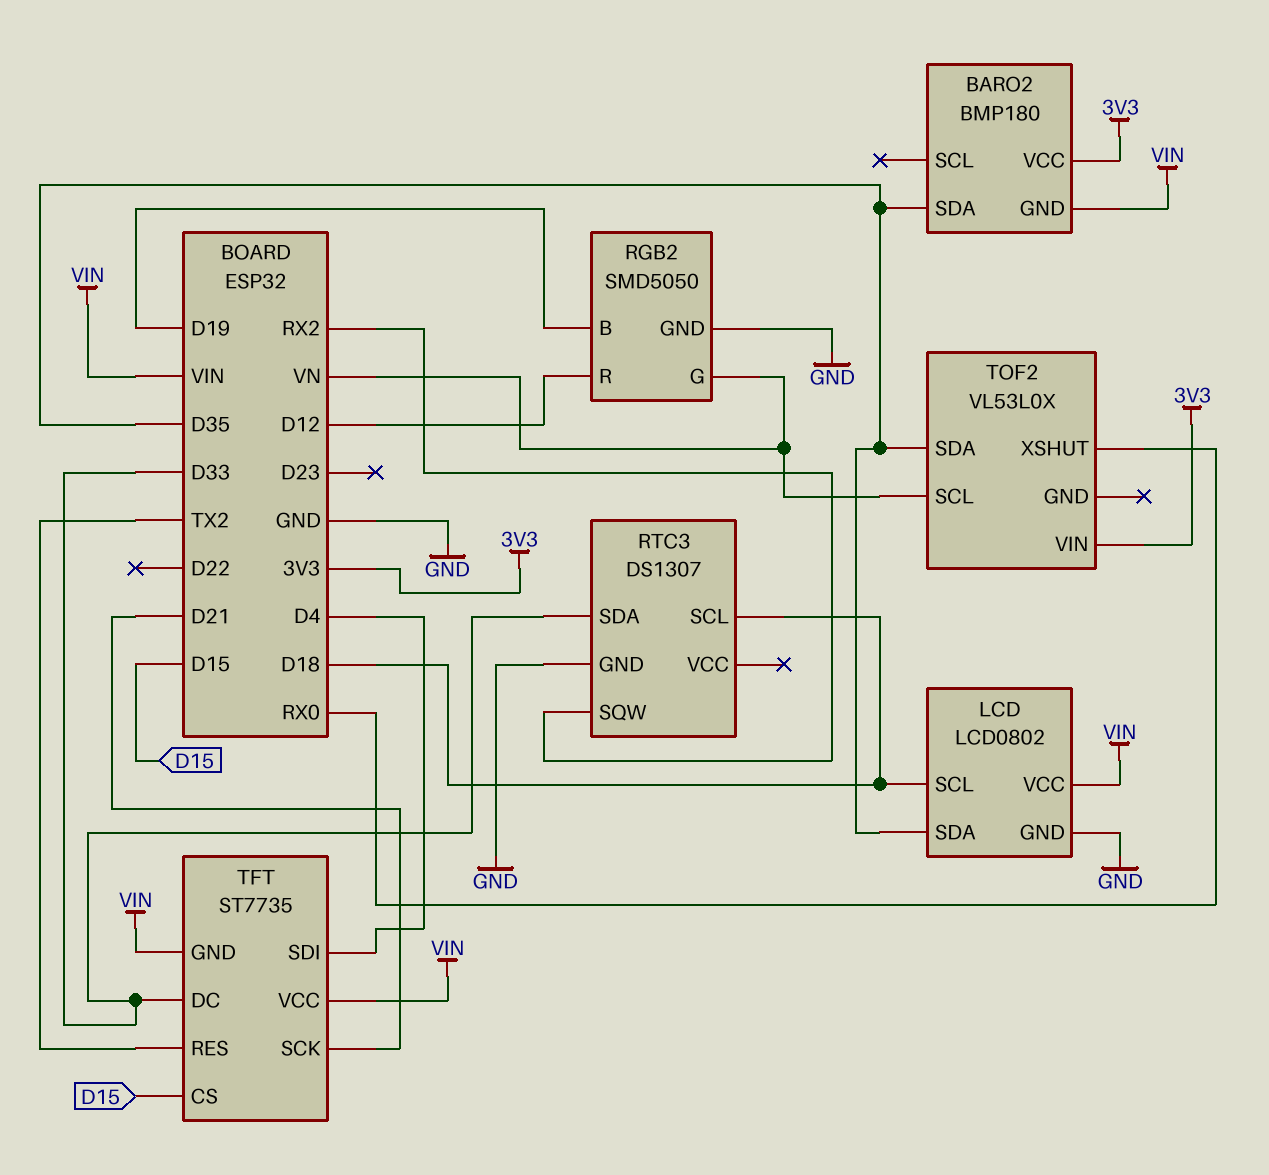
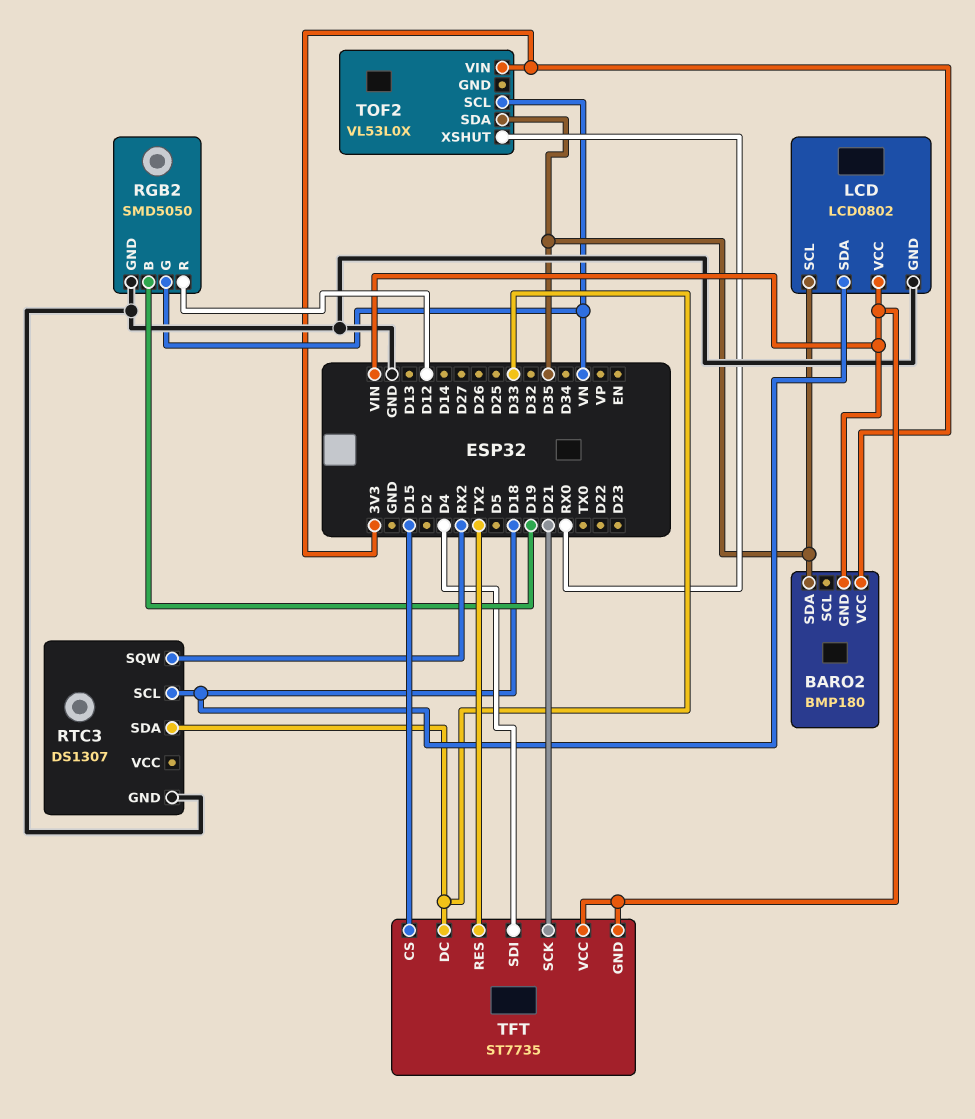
LCD pin SCL: D18 -> D35
LCD pin SDA: D35 -> D18

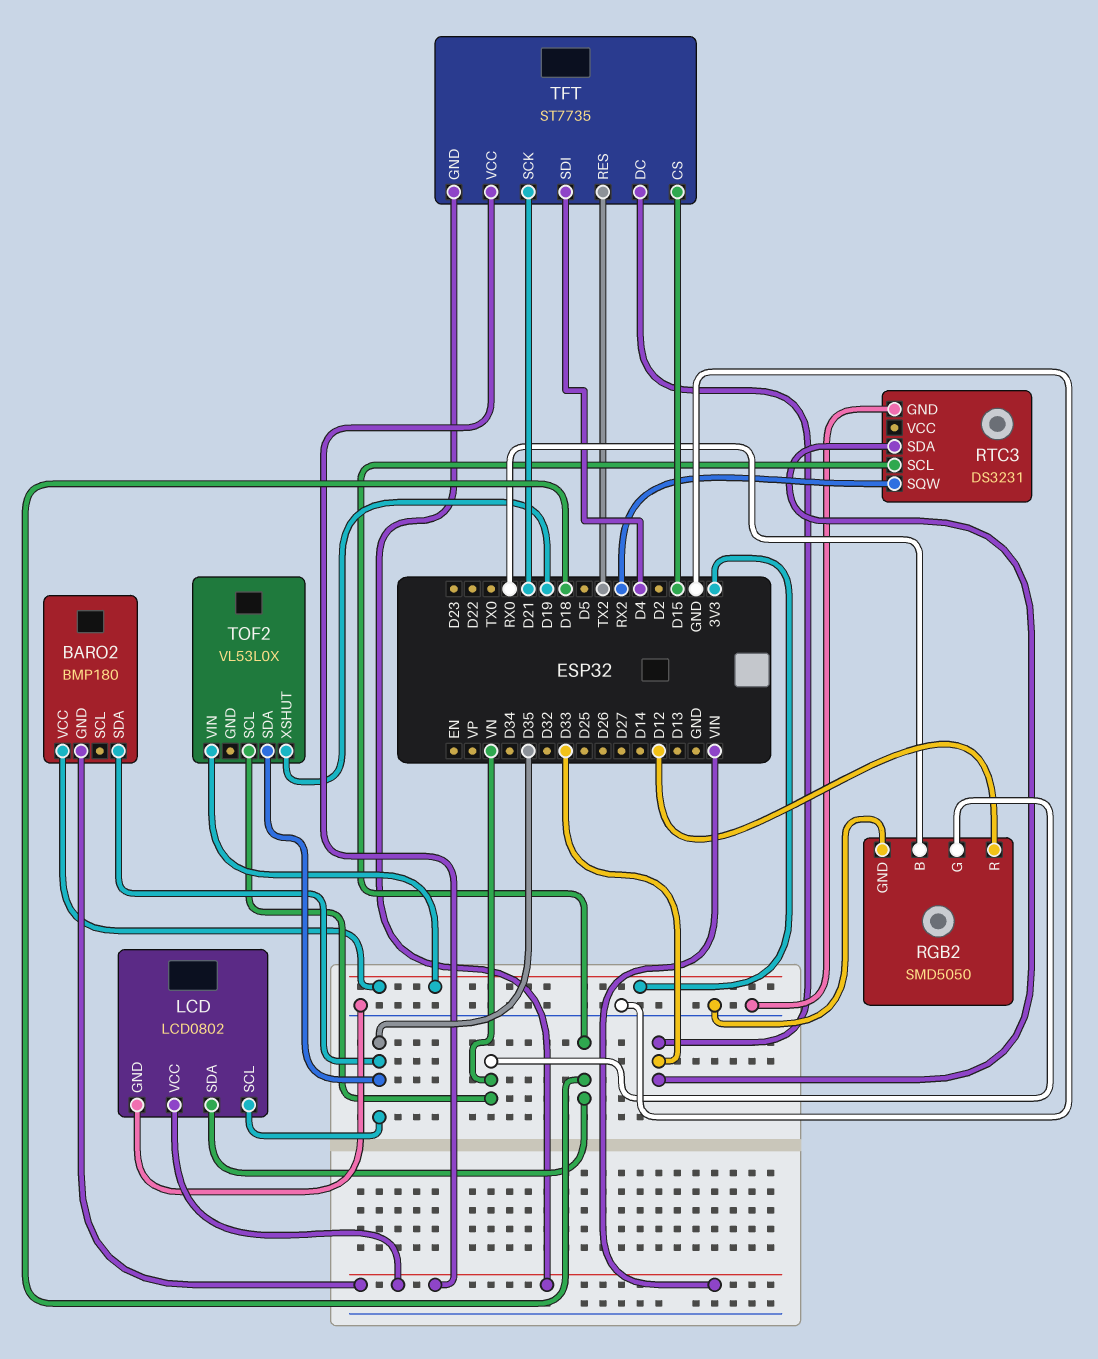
RGB2 pin B: D19 -> RX0
RTC3: DS1307 -> DS3231
TOF2 pin XSHUT: RX0 -> D19

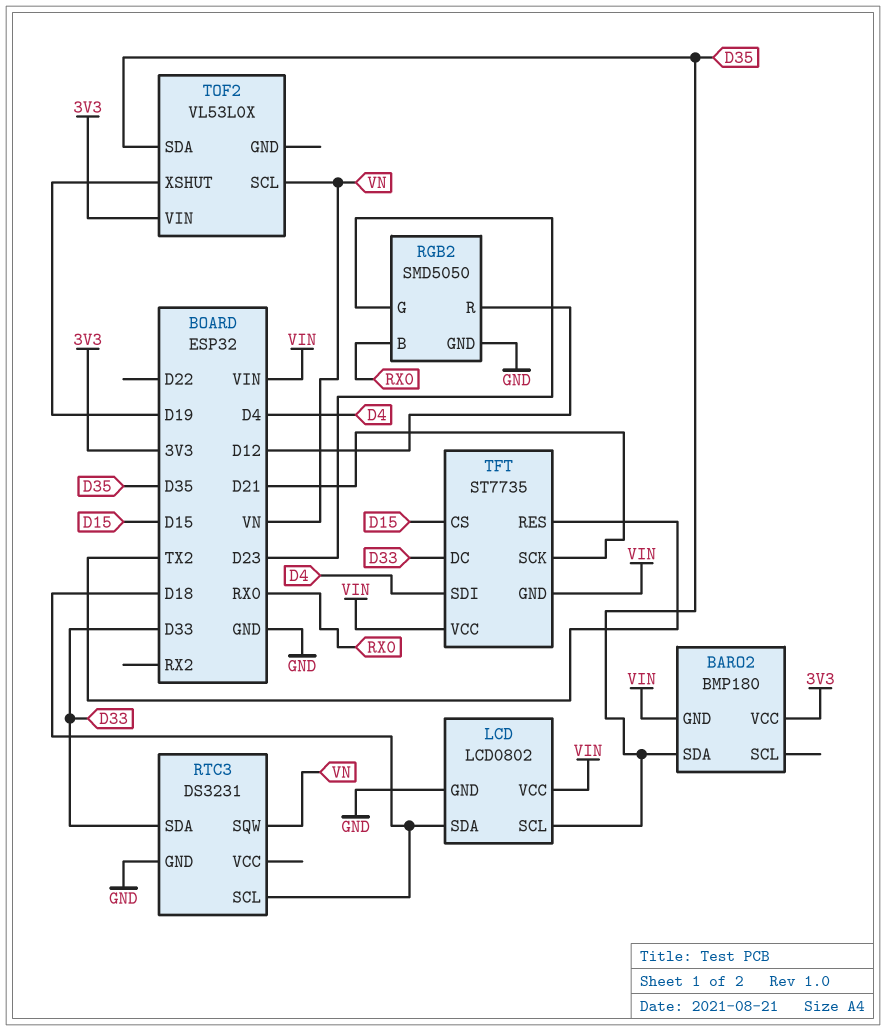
RGB2 pin G: VN -> D23
RTC3 pin SQW: RX2 -> VN

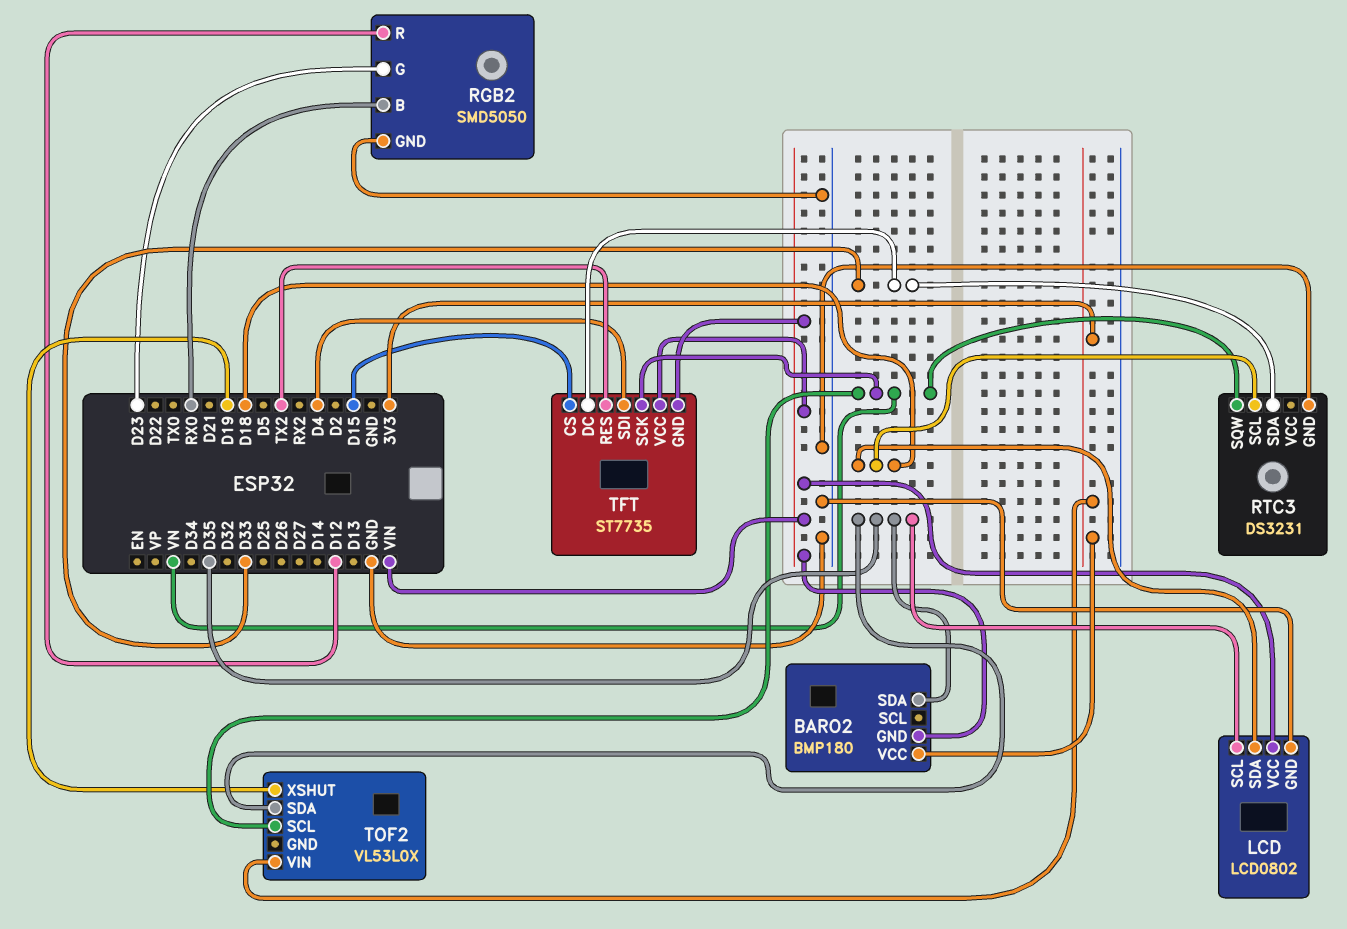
TFT pin SCK: D21 -> VN

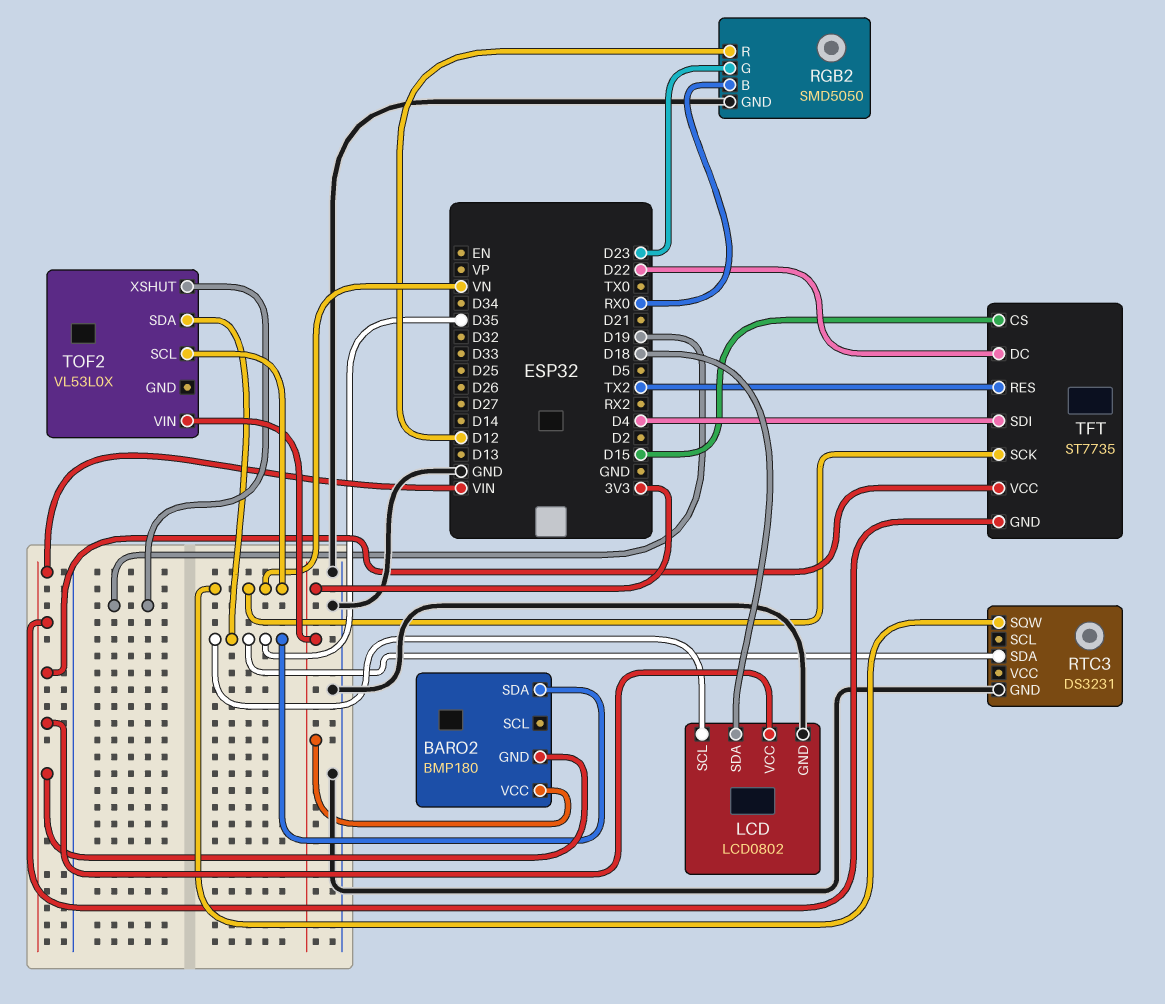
RTC3 pin SCL: D18 -> none
RTC3 pin SDA: D33 -> D35
TFT pin DC: D33 -> D22

